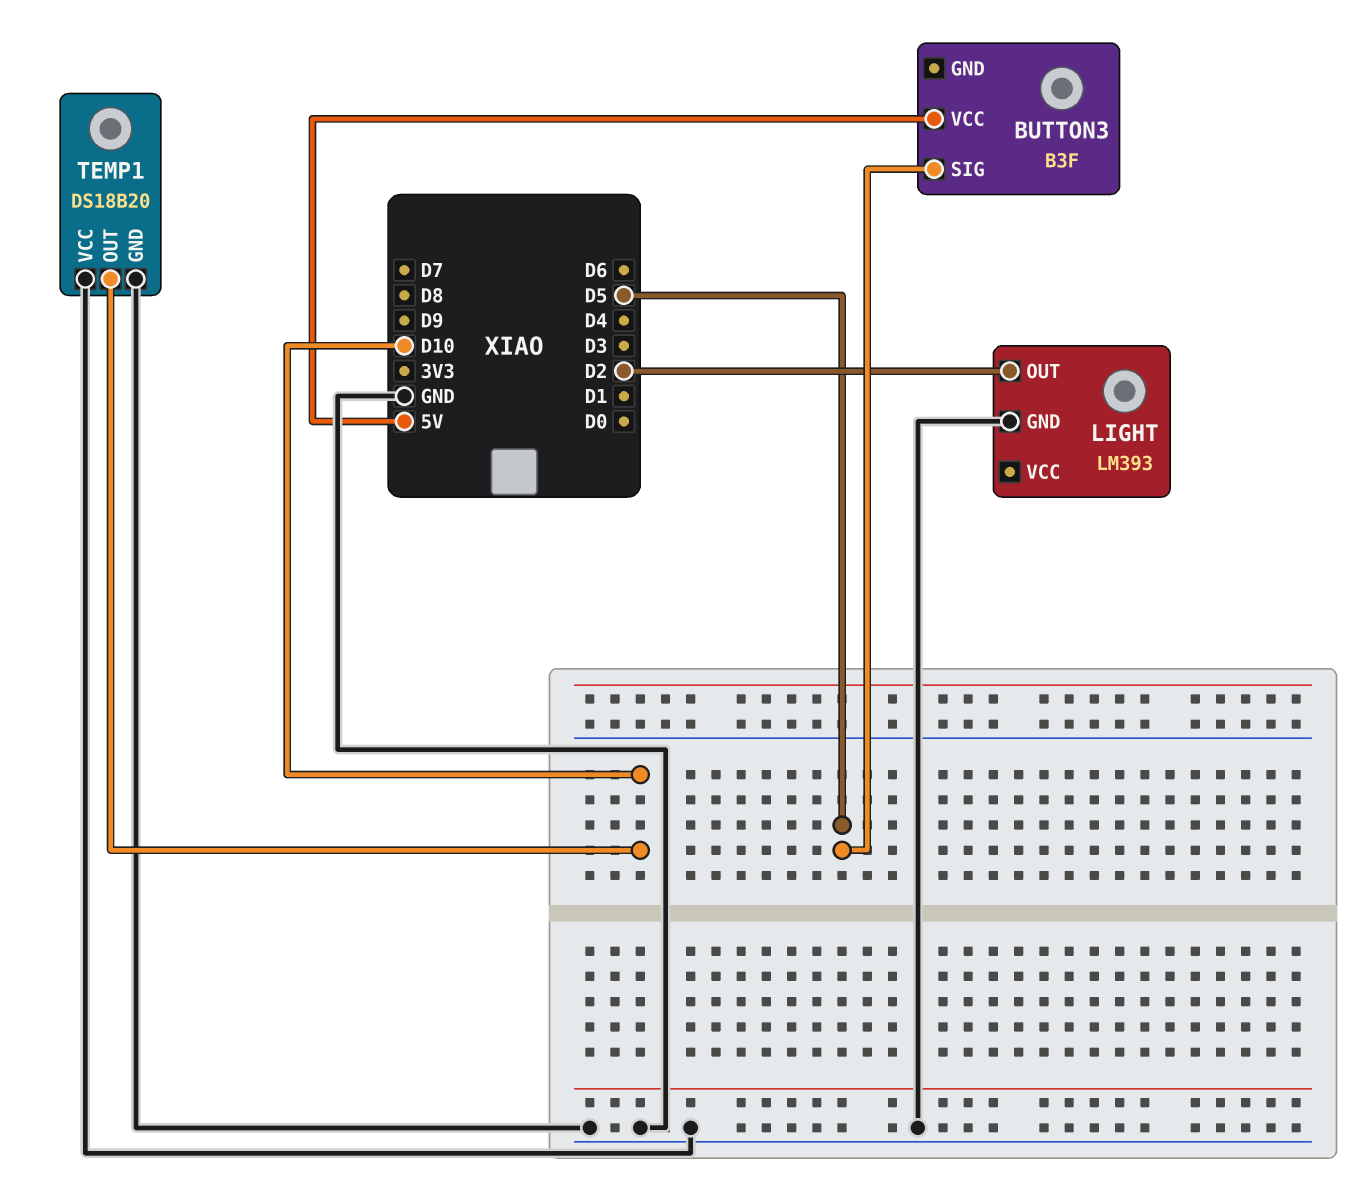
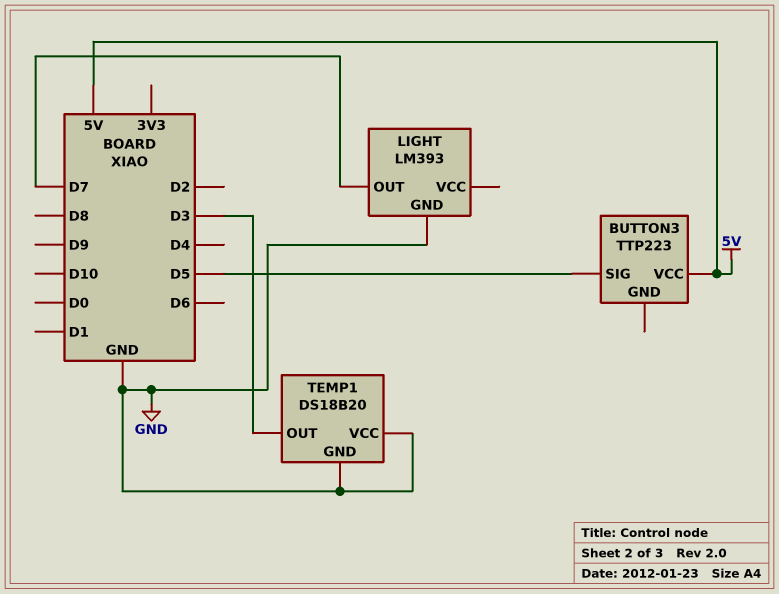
BUTTON3: B3F -> TTP223
LIGHT pin OUT: D2 -> D7
TEMP1 pin OUT: D10 -> D3

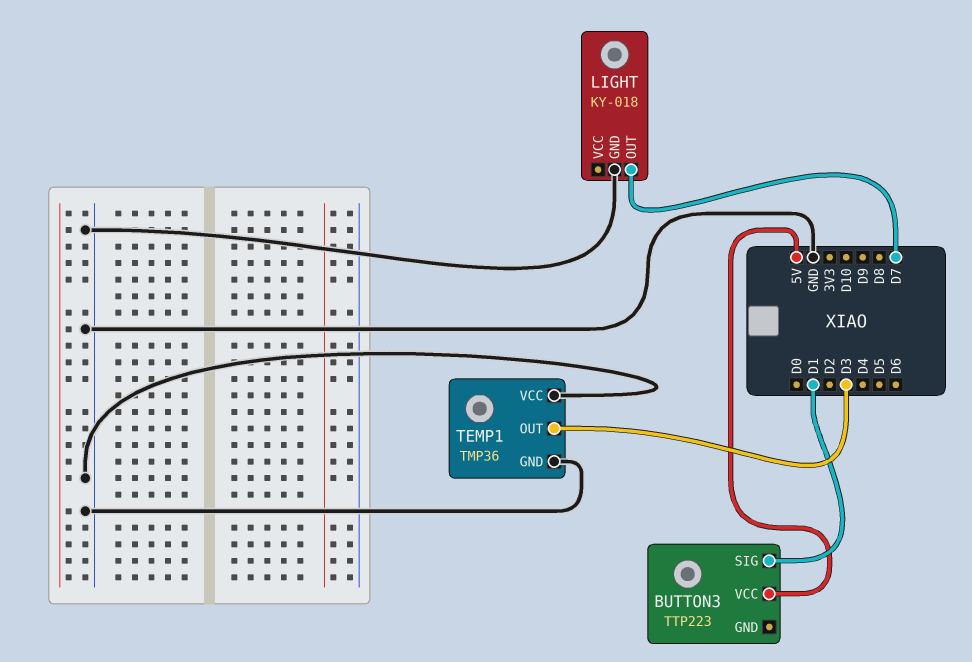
BUTTON3 pin SIG: D5 -> D1
LIGHT: LM393 -> KY-018
TEMP1: DS18B20 -> TMP36

